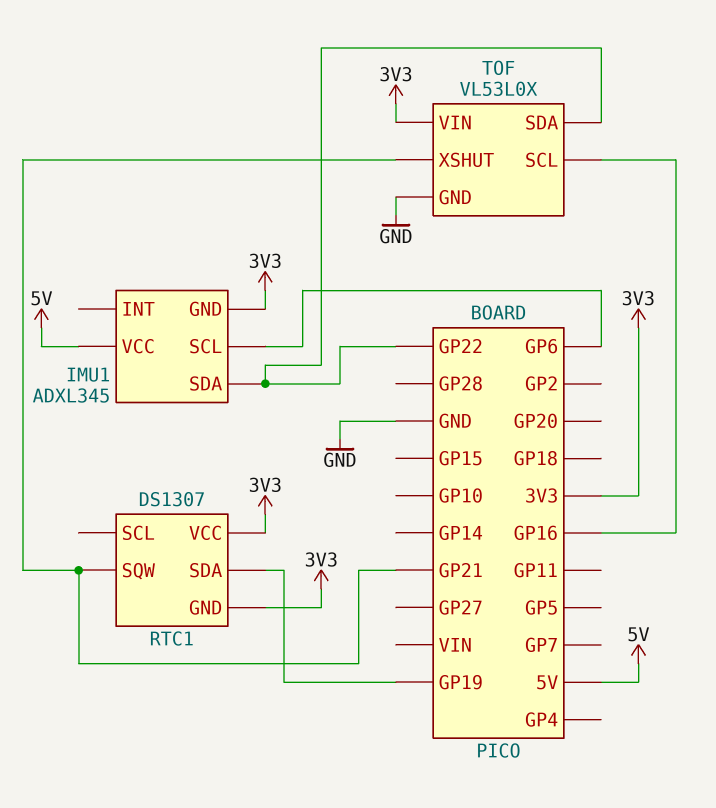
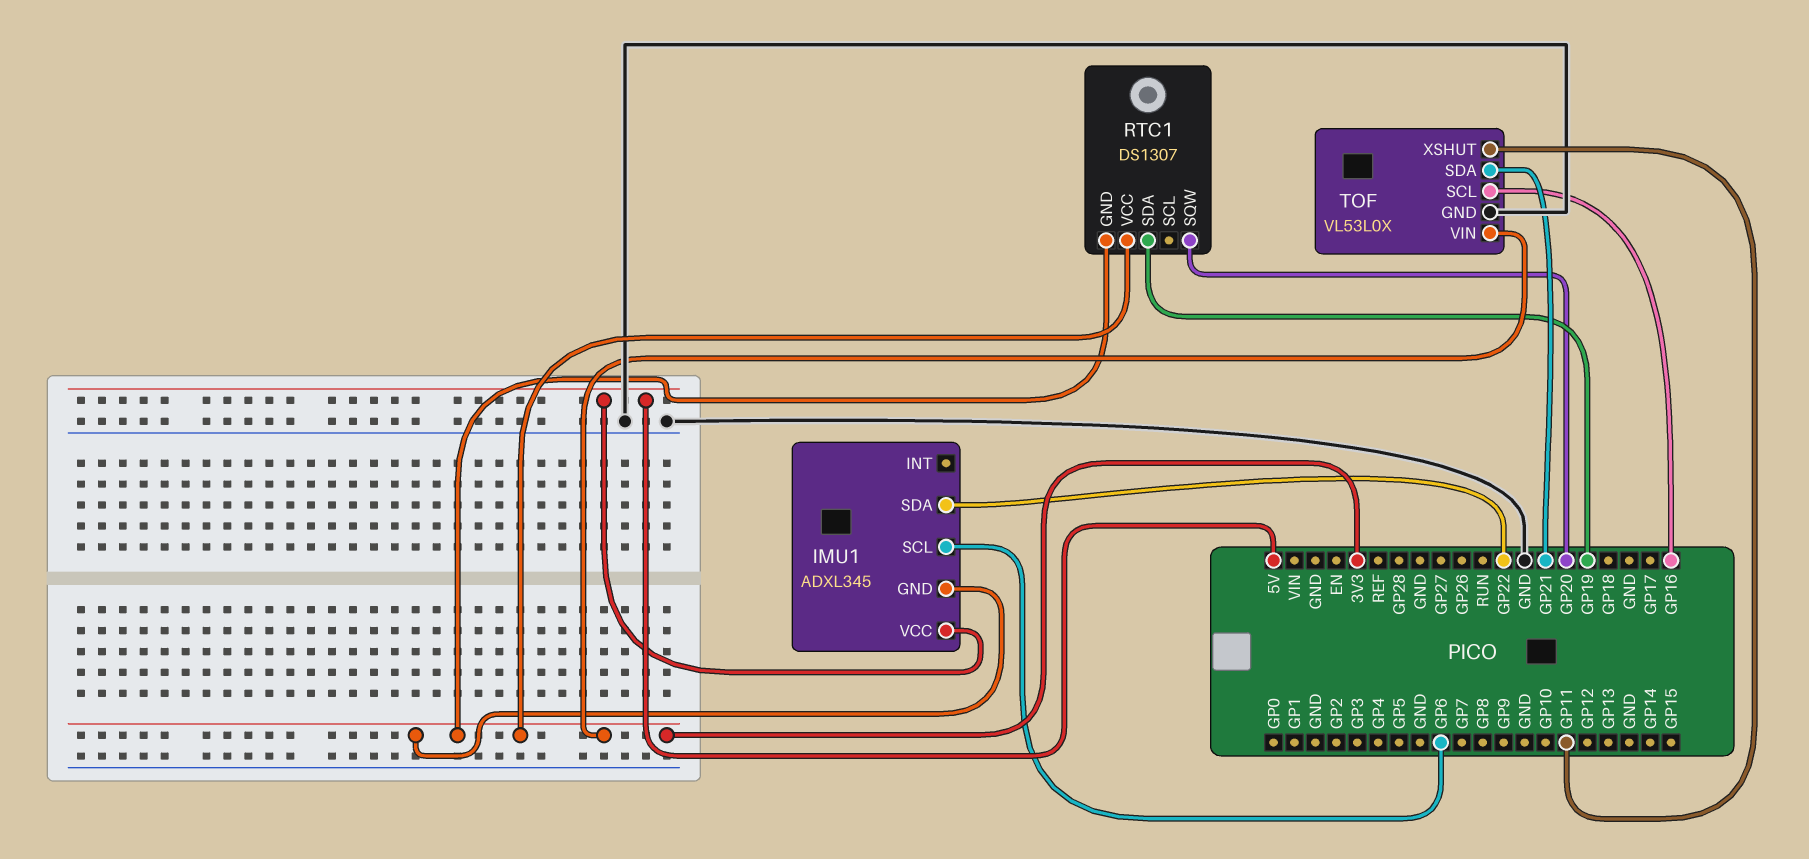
RTC1 pin SQW: GP21 -> GP20
TOF pin SDA: GP22 -> GP21
TOF pin XSHUT: GP21 -> GP11

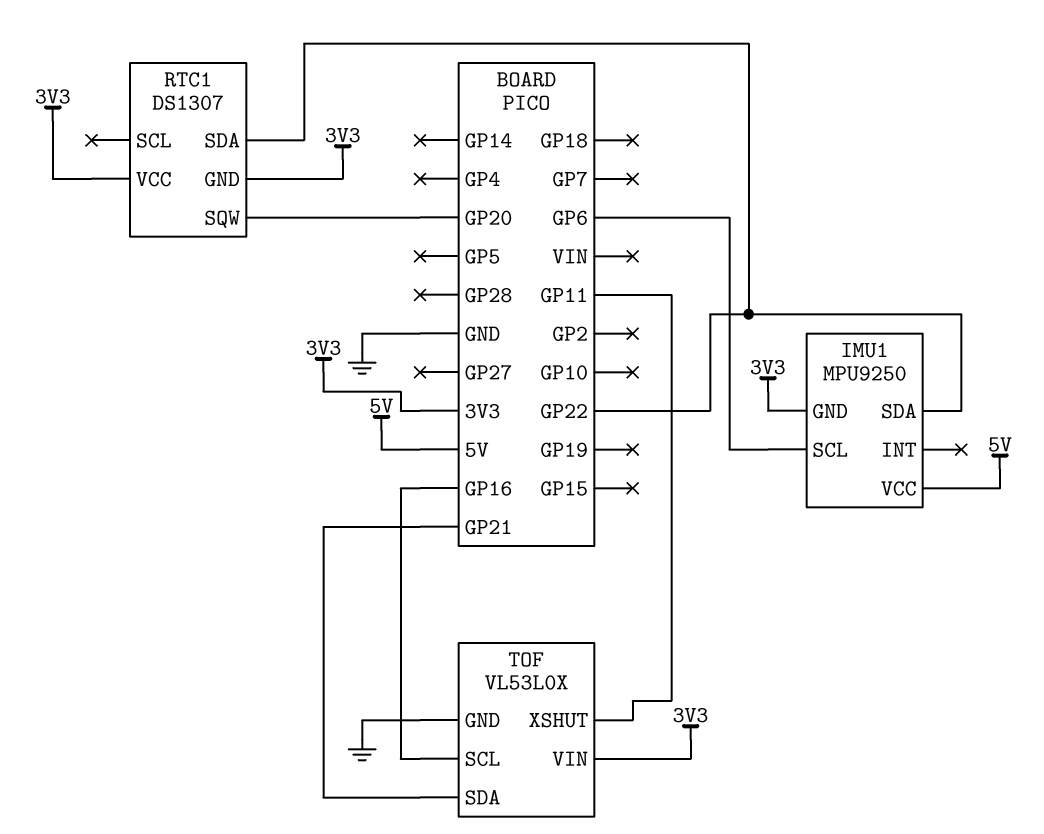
IMU1: ADXL345 -> MPU9250
RTC1 pin SDA: GP19 -> GP22

